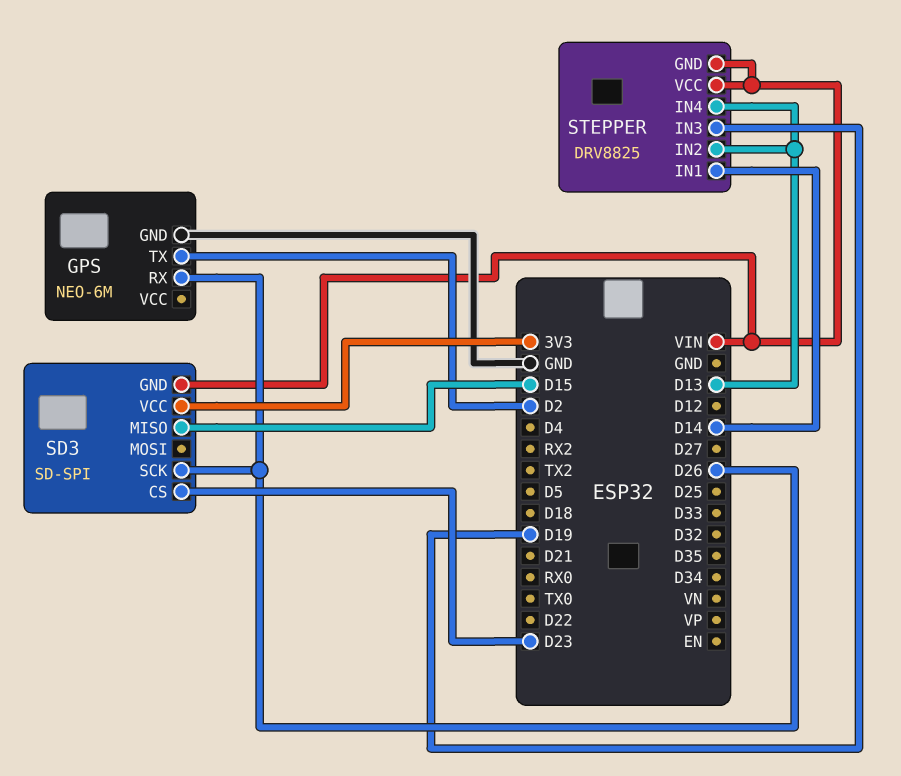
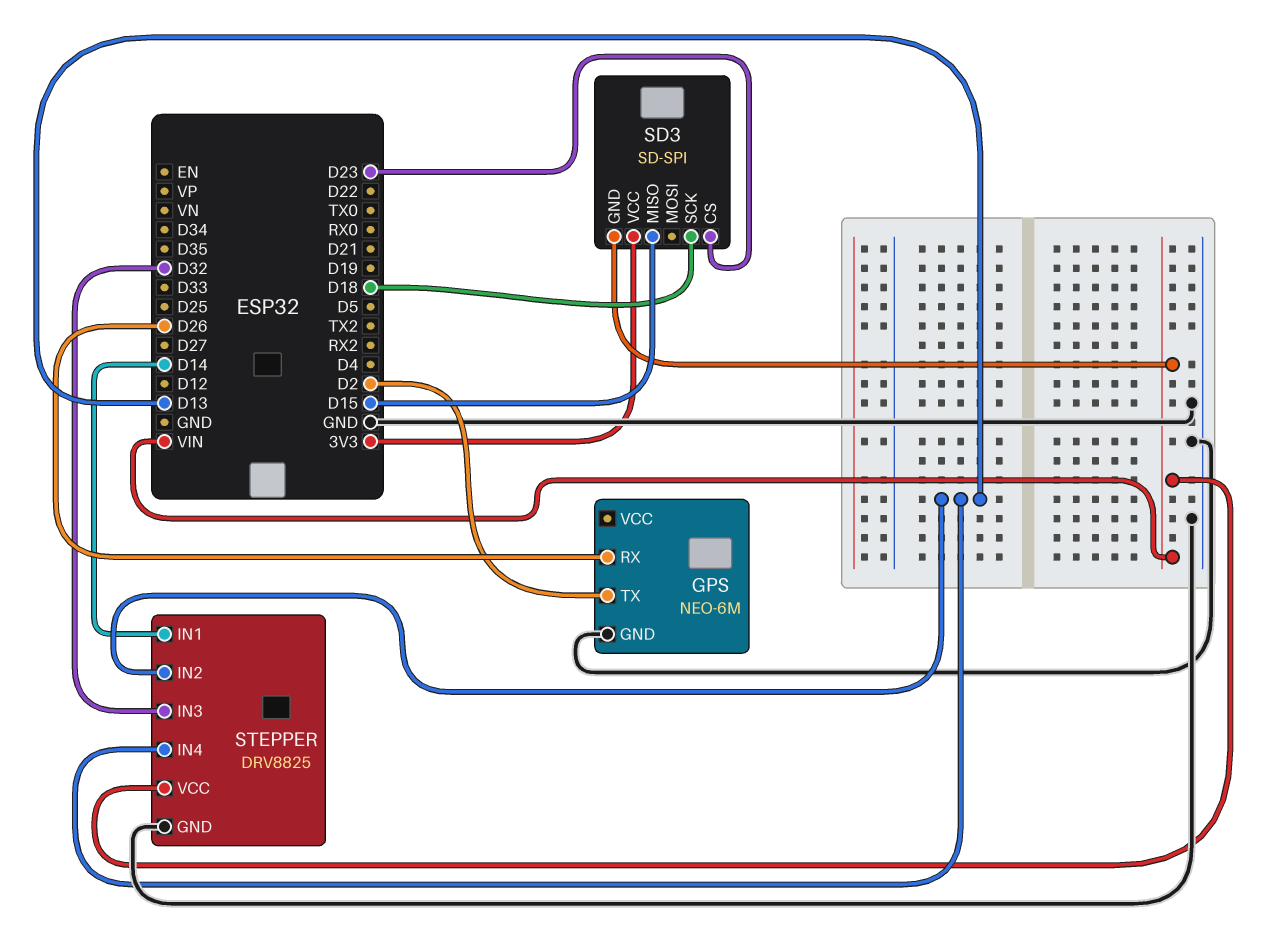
SD3 pin SCK: D26 -> D18
STEPPER pin GND: VIN -> GND
STEPPER pin IN3: D19 -> D32

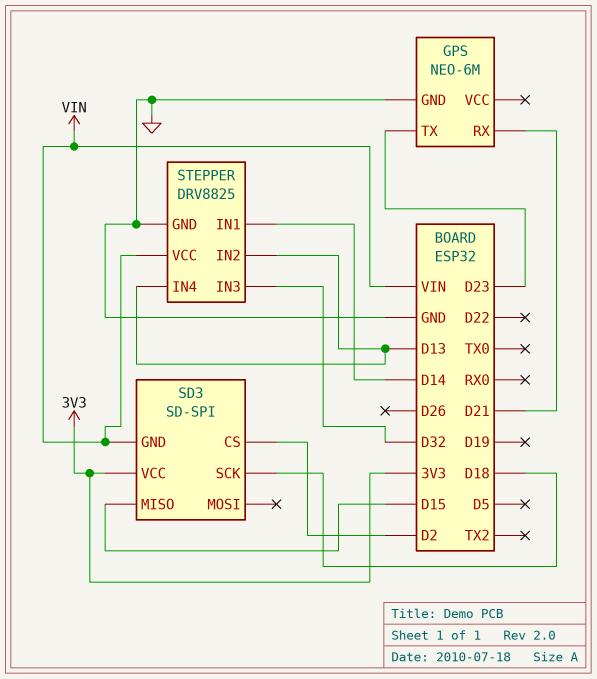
GPS pin RX: D26 -> D21
GPS pin TX: D2 -> D23
SD3 pin CS: D23 -> D2

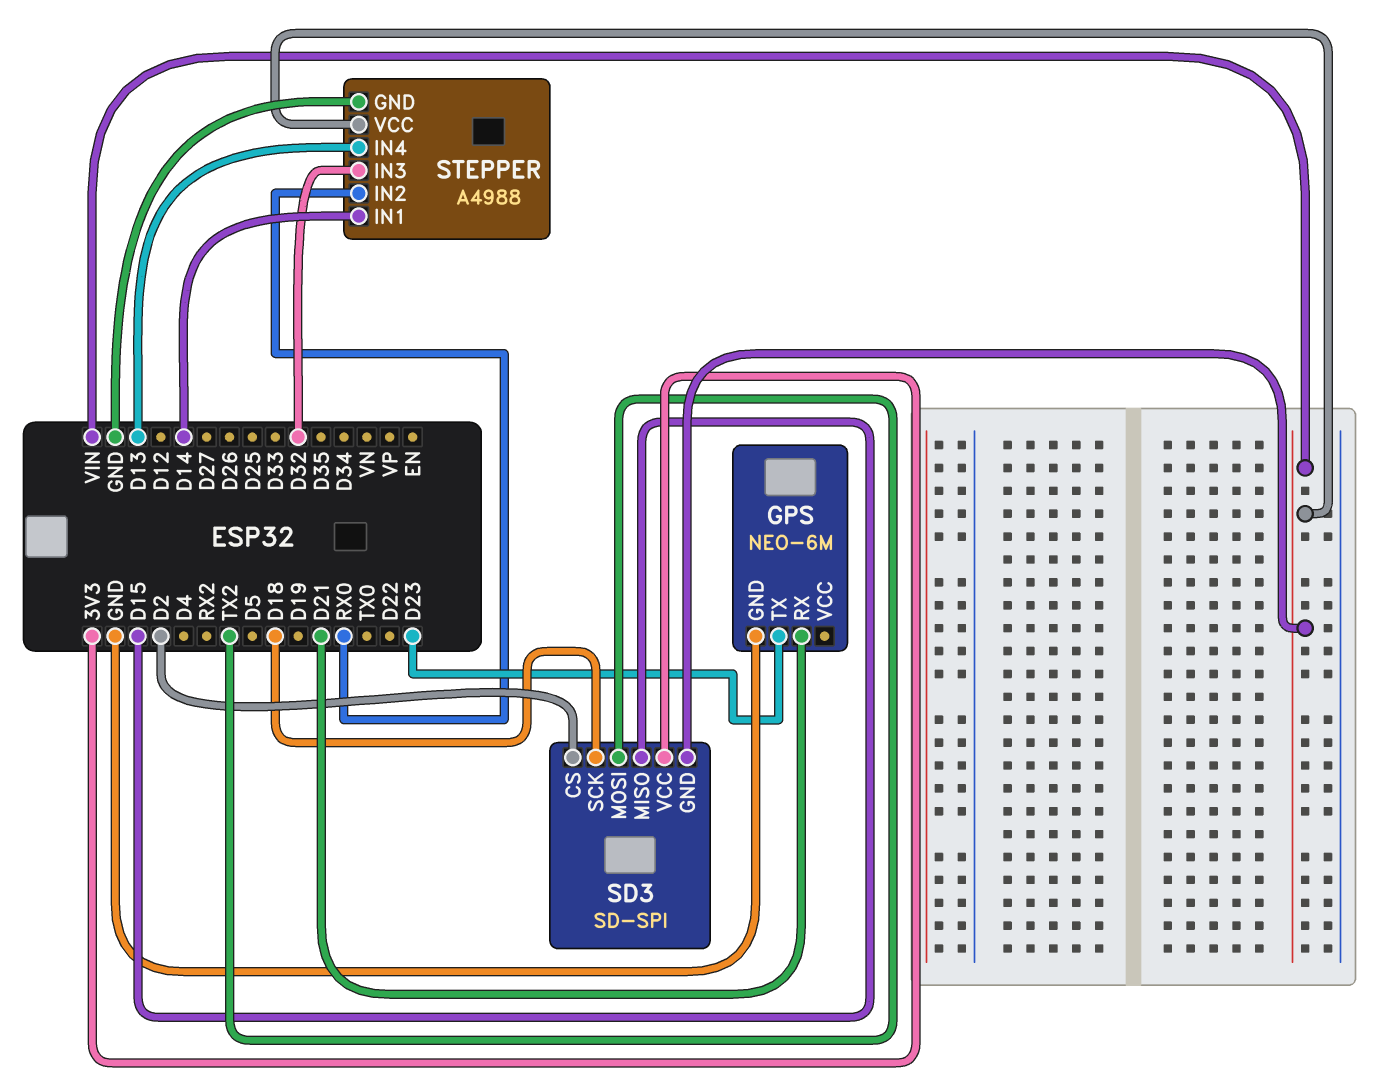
SD3 pin MOSI: none -> TX2
STEPPER: DRV8825 -> A4988
STEPPER pin IN2: D13 -> RX0

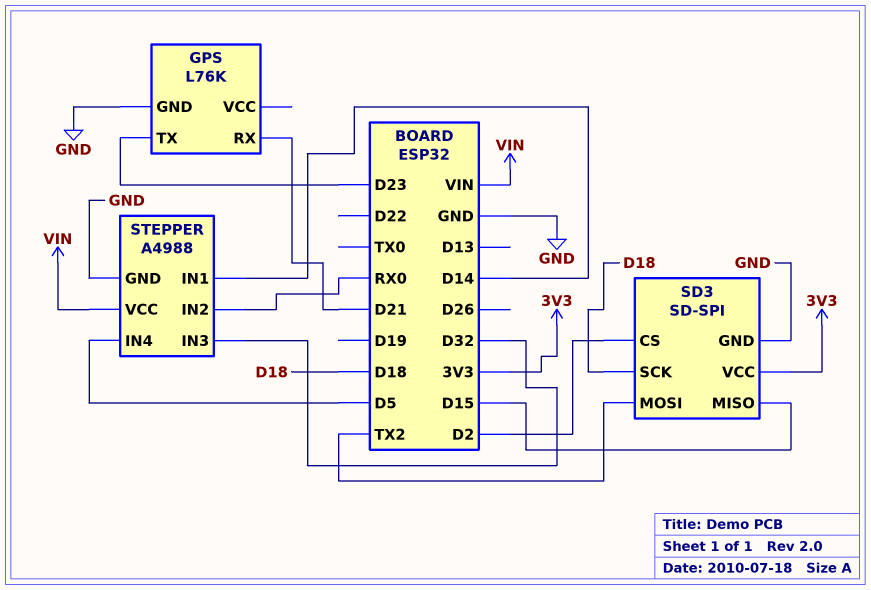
GPS: NEO-6M -> L76K
SD3 pin GND: VIN -> GND
STEPPER pin IN4: D13 -> D5

